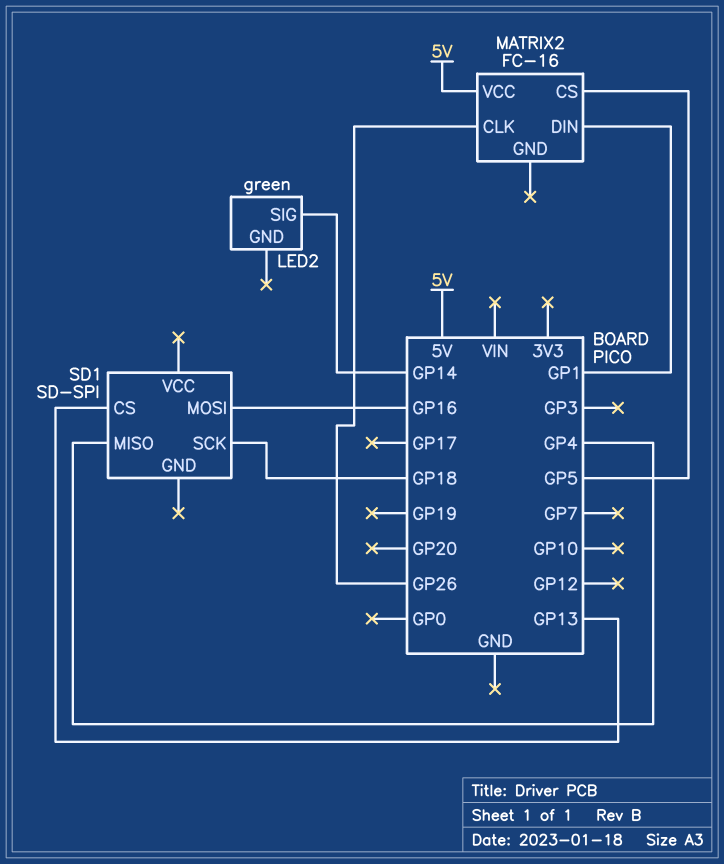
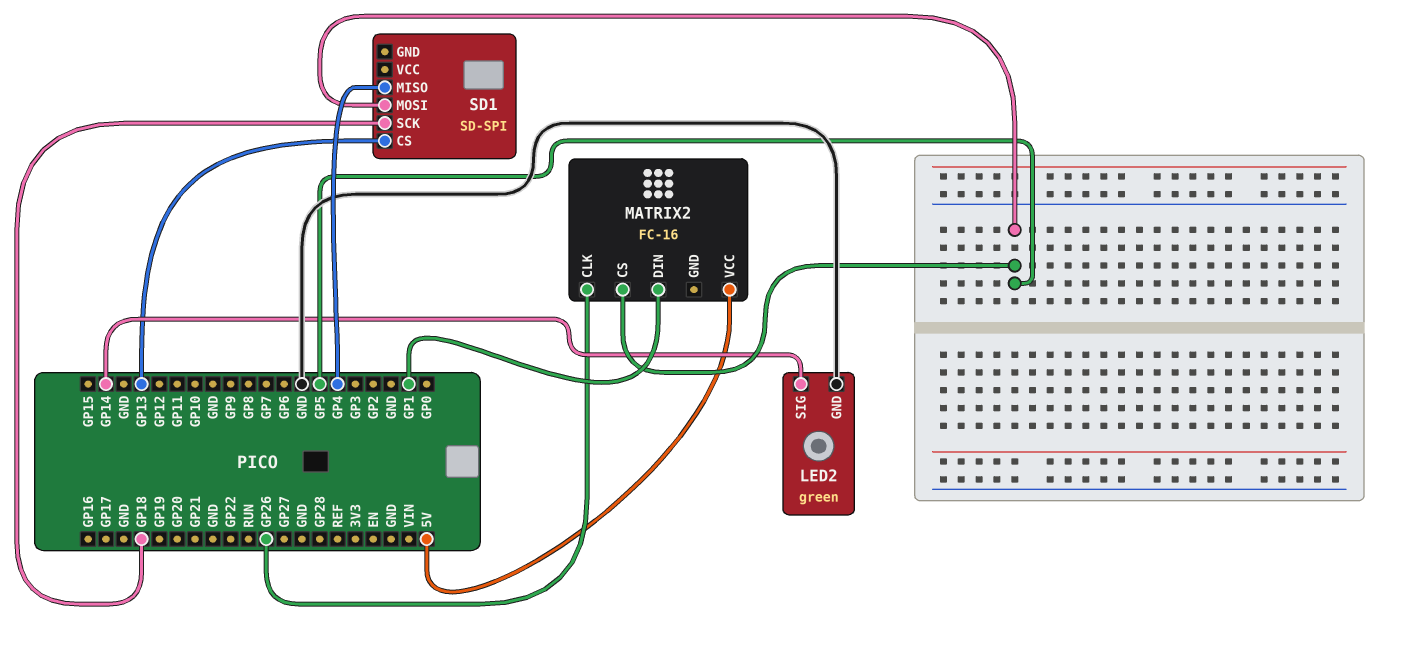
LED2 pin GND: none -> GND
SD1 pin MOSI: GP16 -> GP5

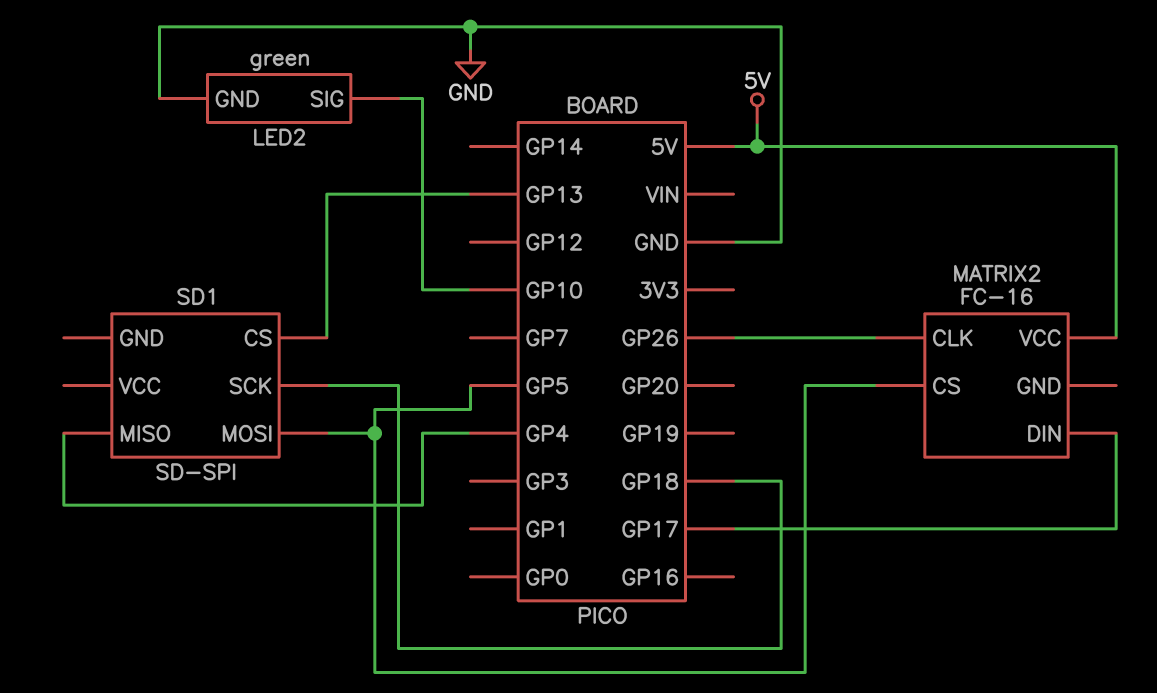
LED2 pin SIG: GP14 -> GP10
MATRIX2 pin DIN: GP1 -> GP17

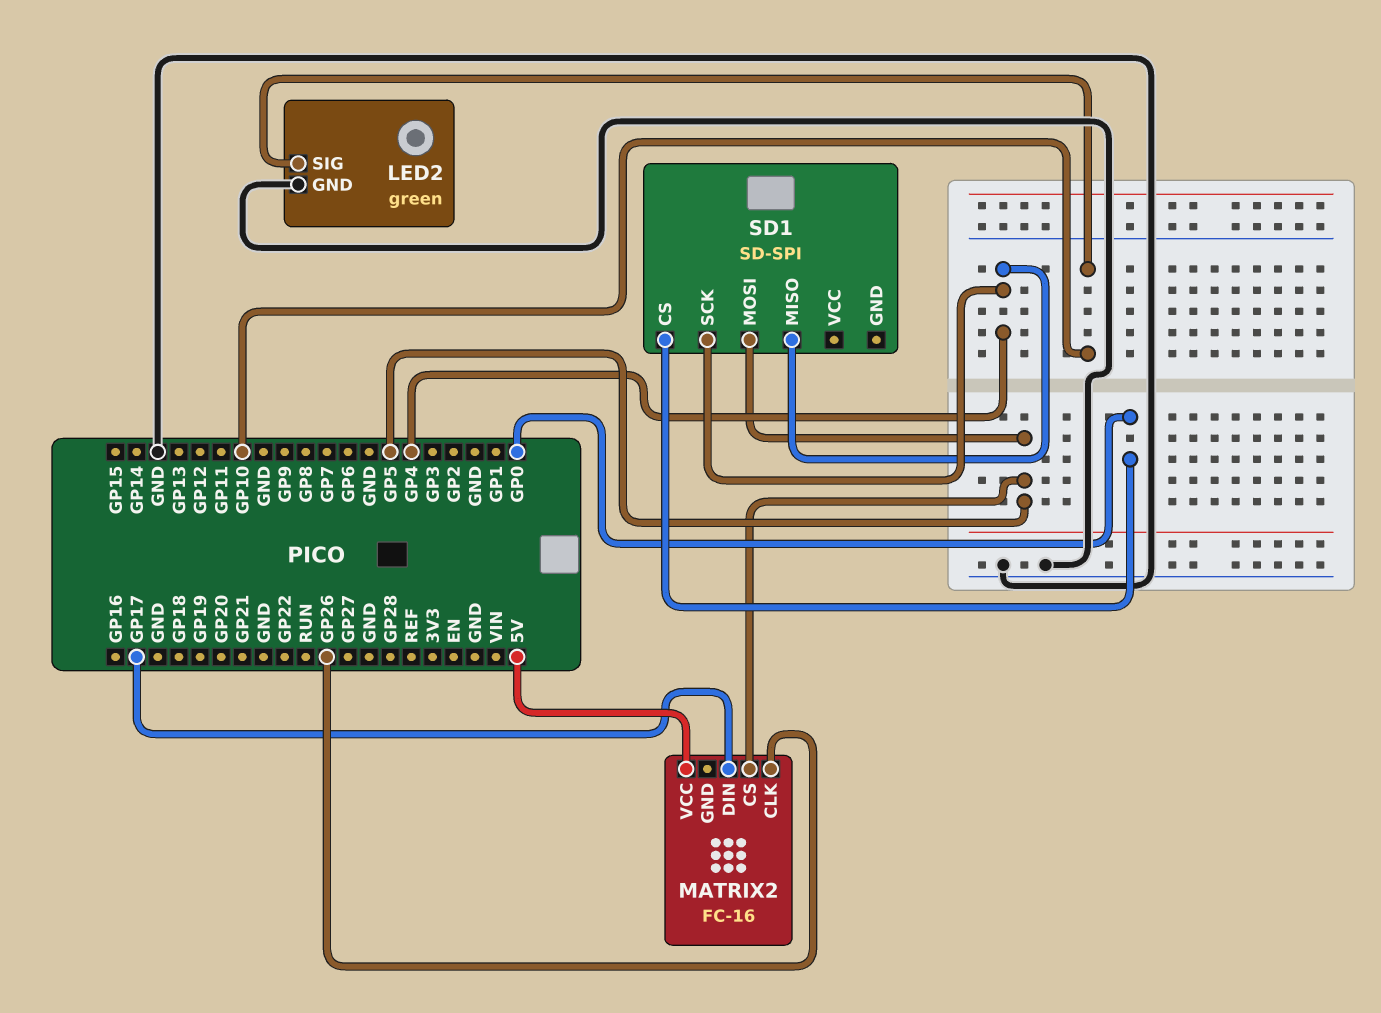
SD1 pin CS: GP13 -> GP0
SD1 pin SCK: GP18 -> GP4

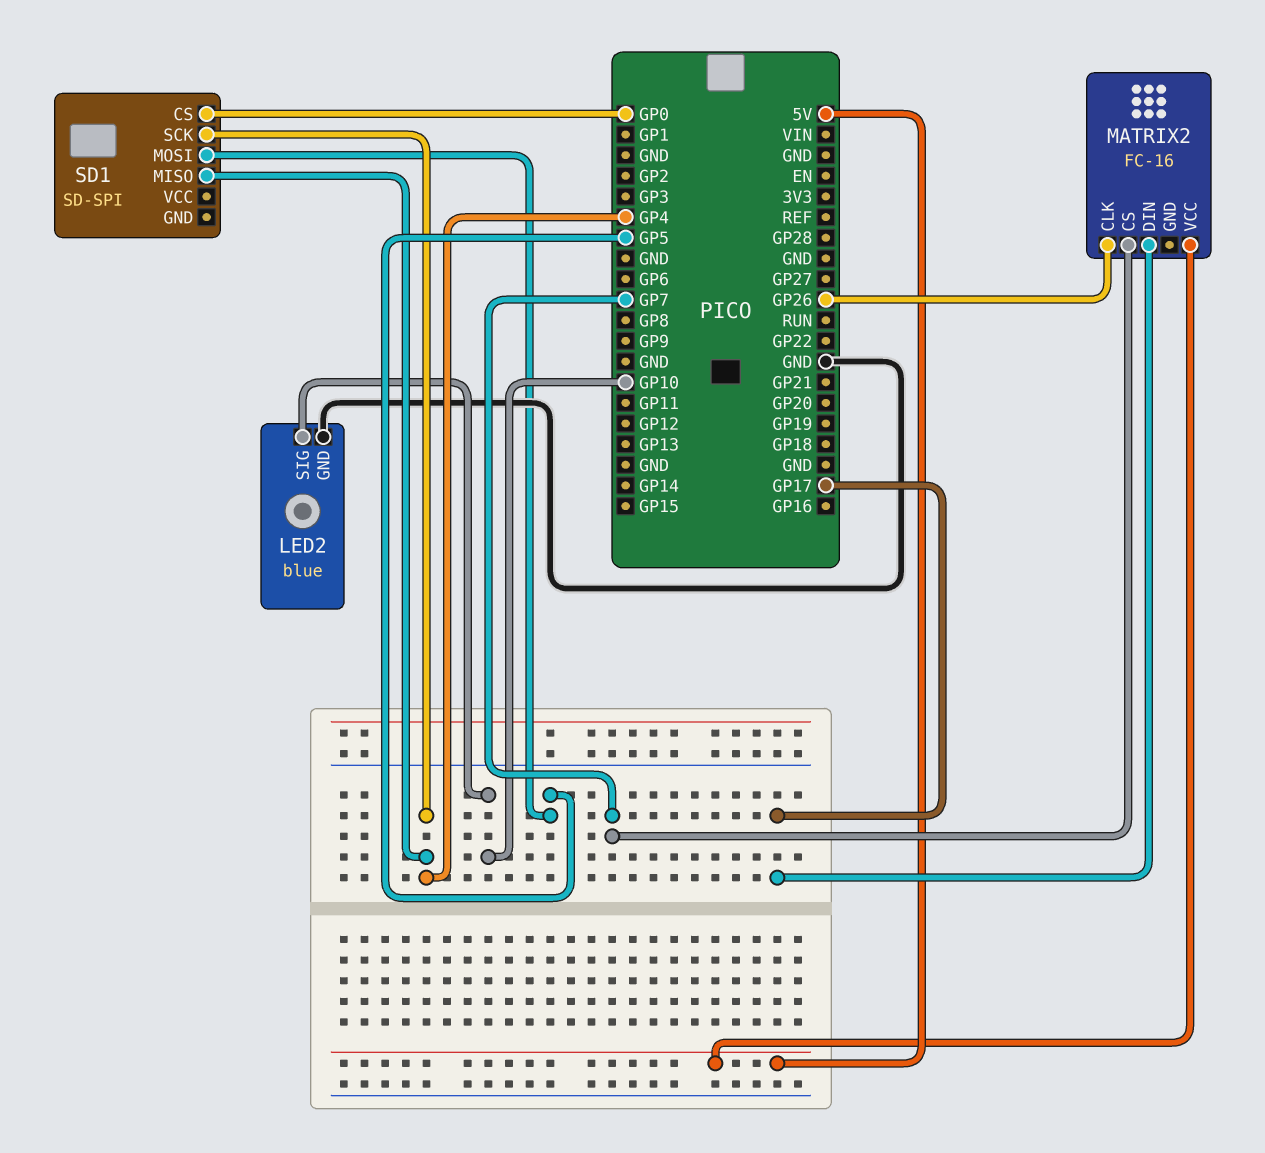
LED2: green -> blue
MATRIX2 pin CS: GP5 -> GP7

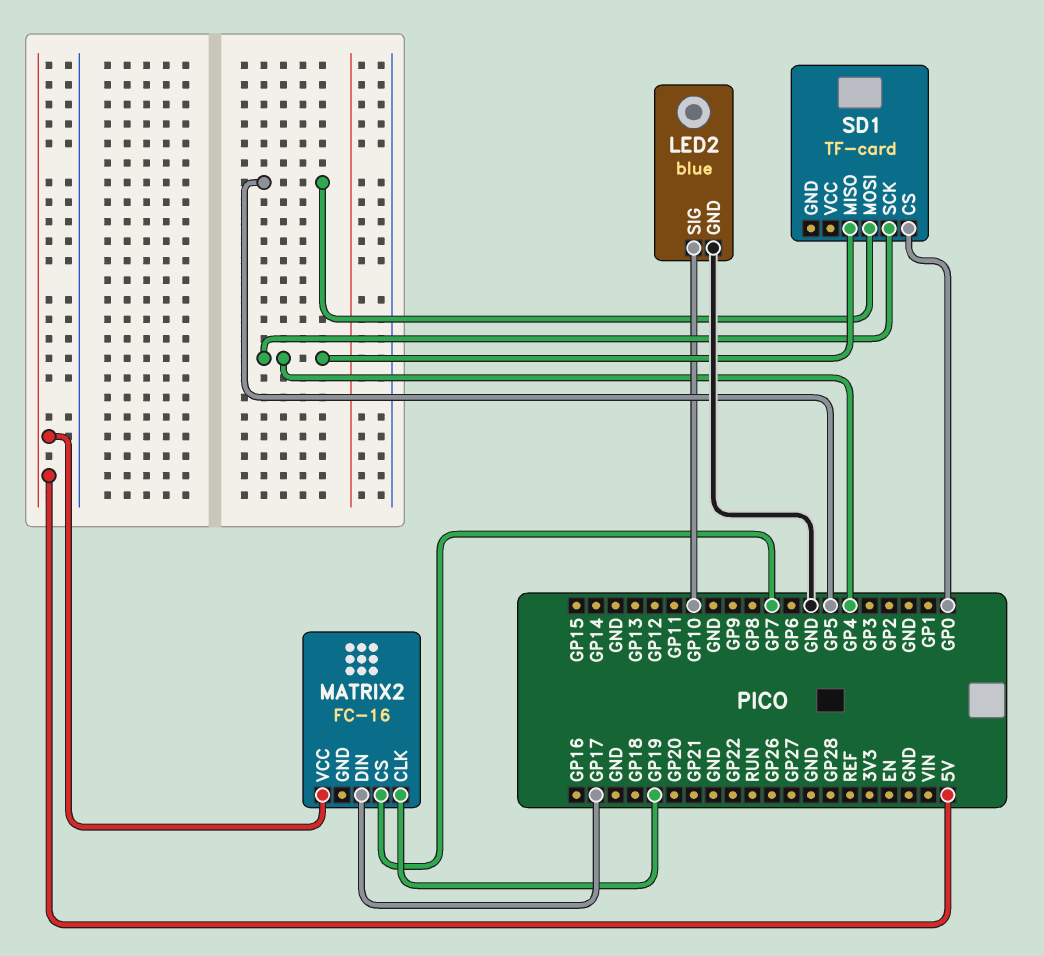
MATRIX2 pin CLK: GP26 -> GP19
SD1: SD-SPI -> TF-card

